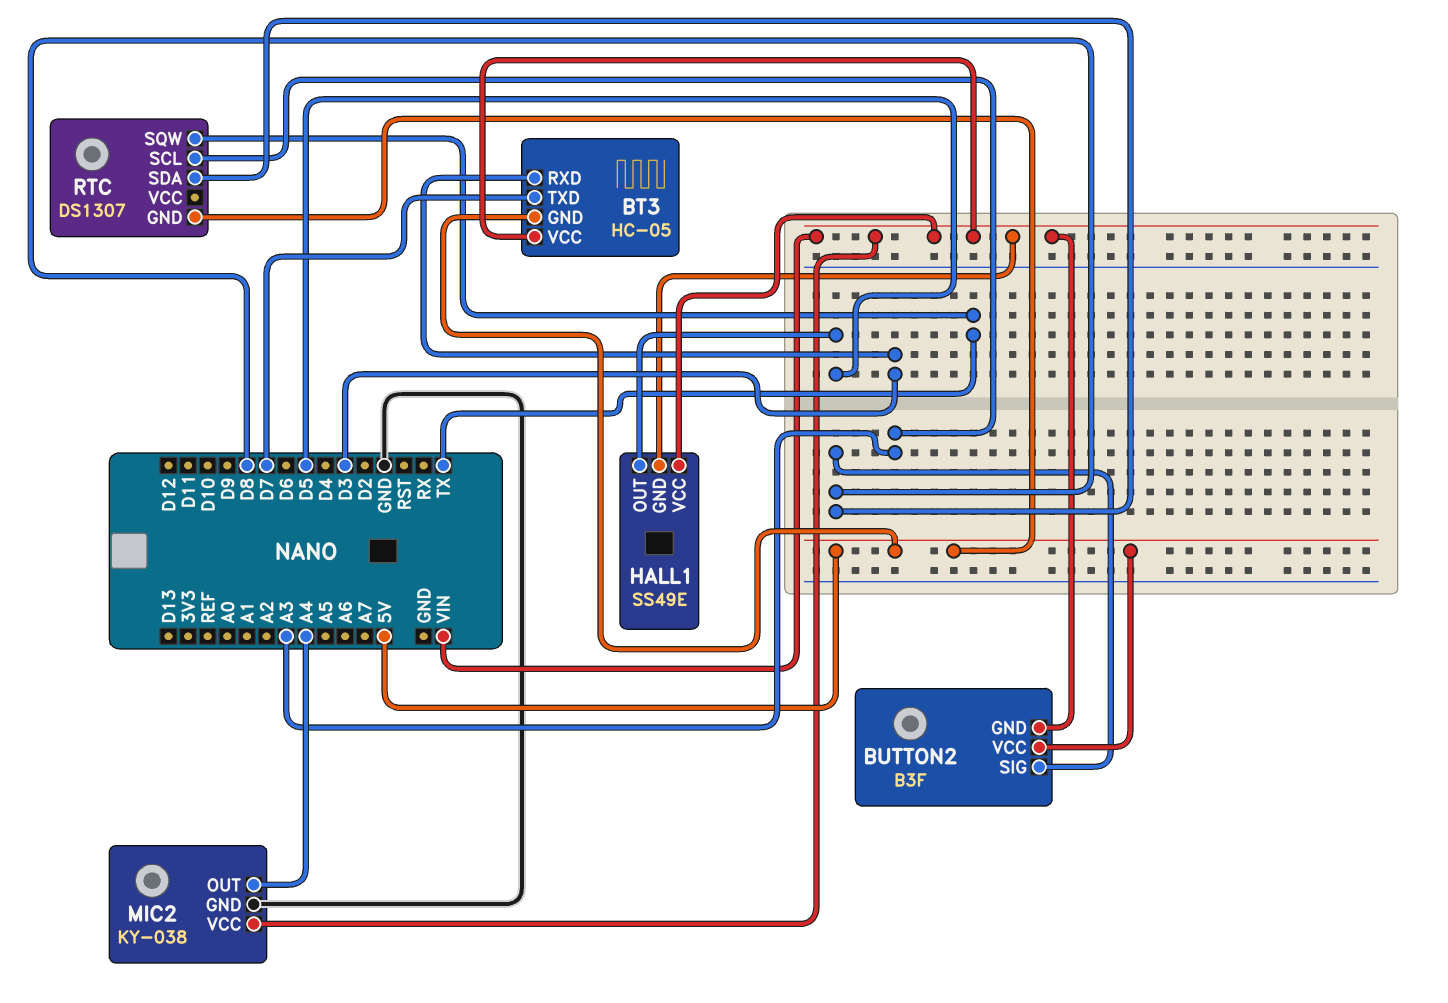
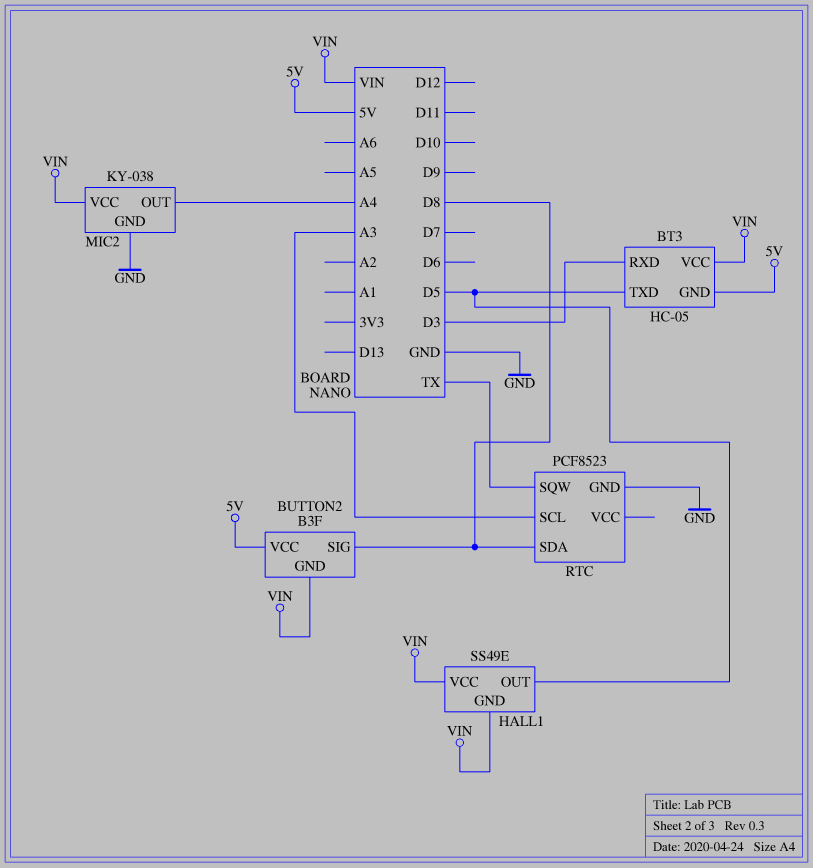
BT3 pin TXD: D7 -> D5
RTC: DS1307 -> PCF8523
RTC pin GND: 5V -> GND

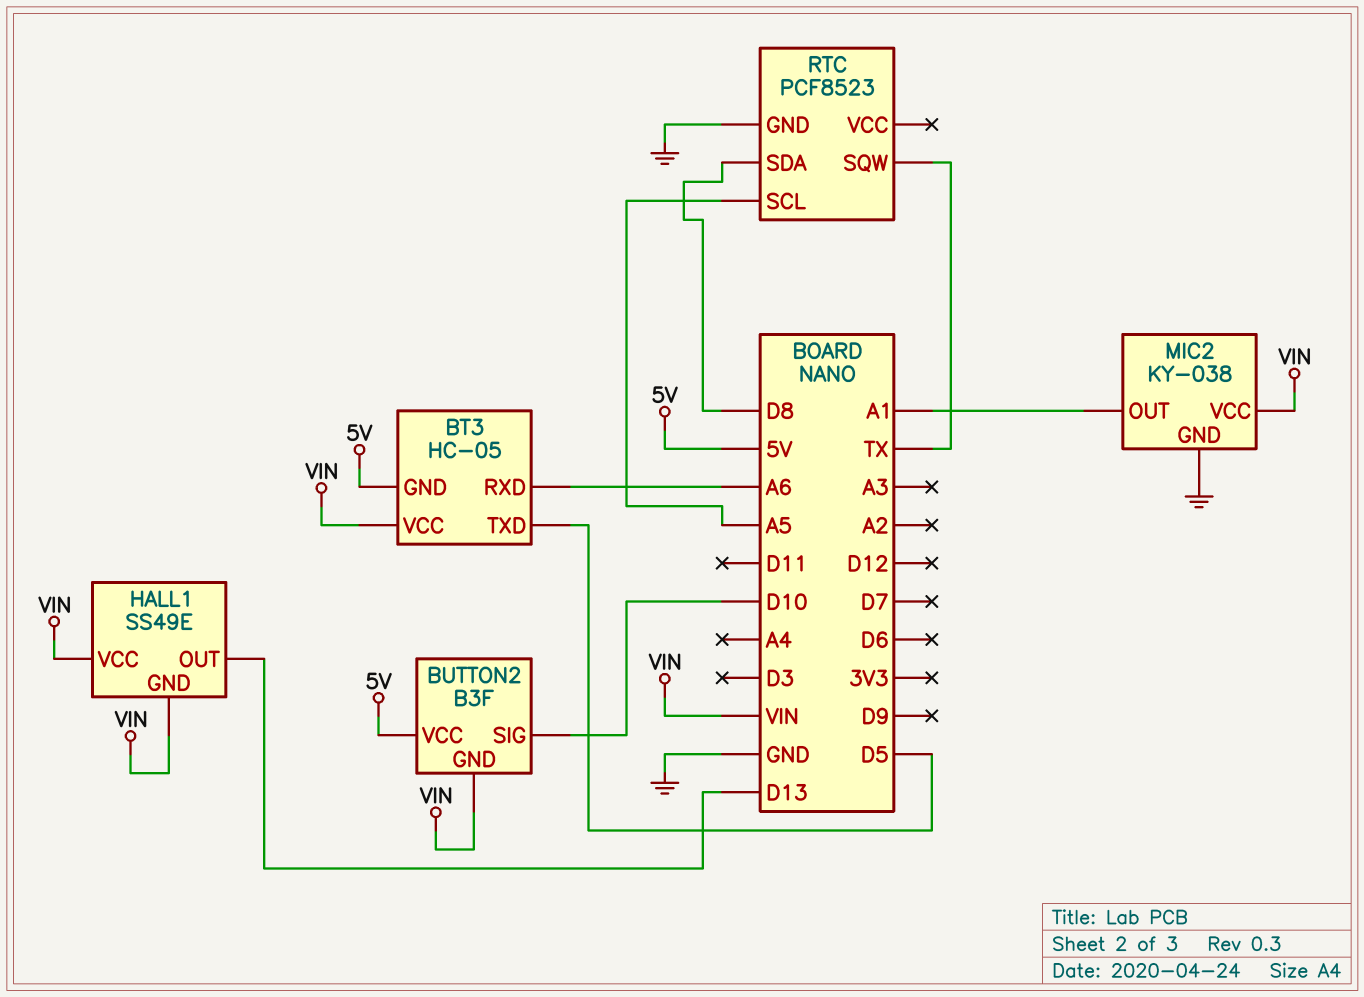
BT3 pin RXD: D3 -> A6
BUTTON2 pin SIG: D8 -> D10
HALL1 pin OUT: D5 -> D13
MIC2 pin OUT: A4 -> A1
RTC pin SCL: A3 -> A5

